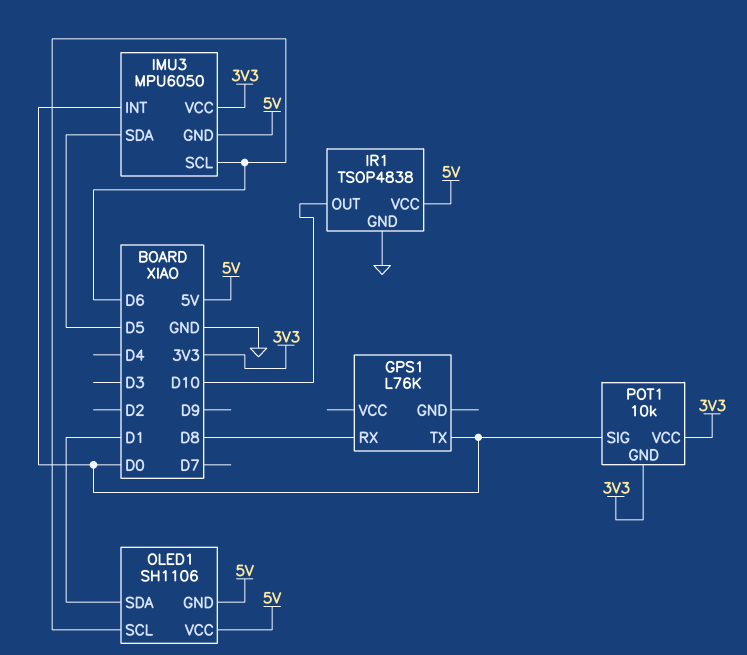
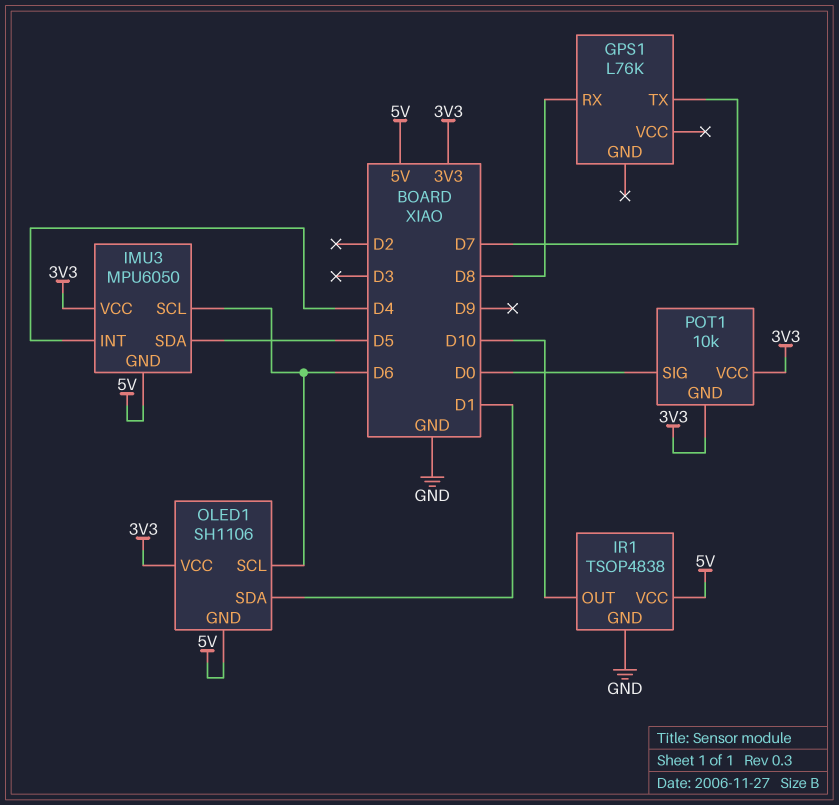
GPS1 pin TX: D0 -> D7
IMU3 pin INT: D0 -> D4
OLED1 pin VCC: 5V -> 3V3

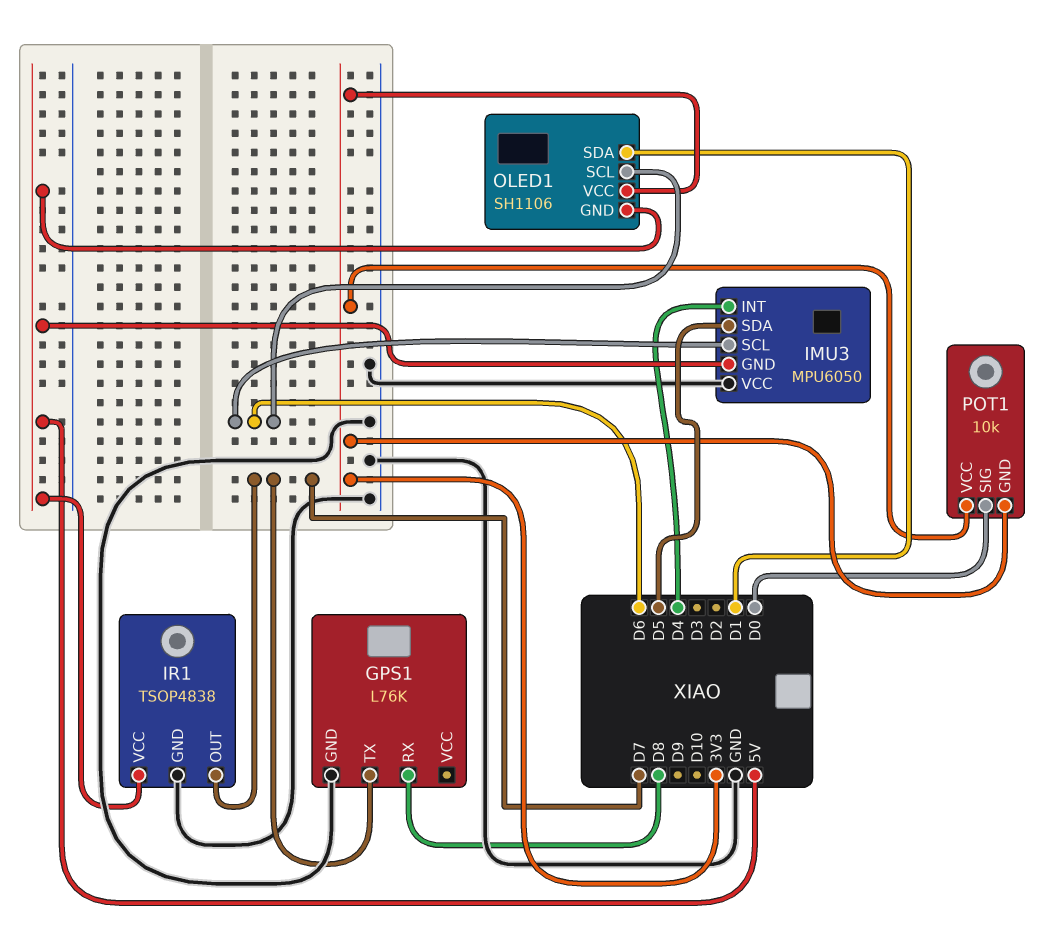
GPS1 pin GND: none -> GND
IMU3 pin VCC: 3V3 -> GND
IR1 pin OUT: D10 -> D7

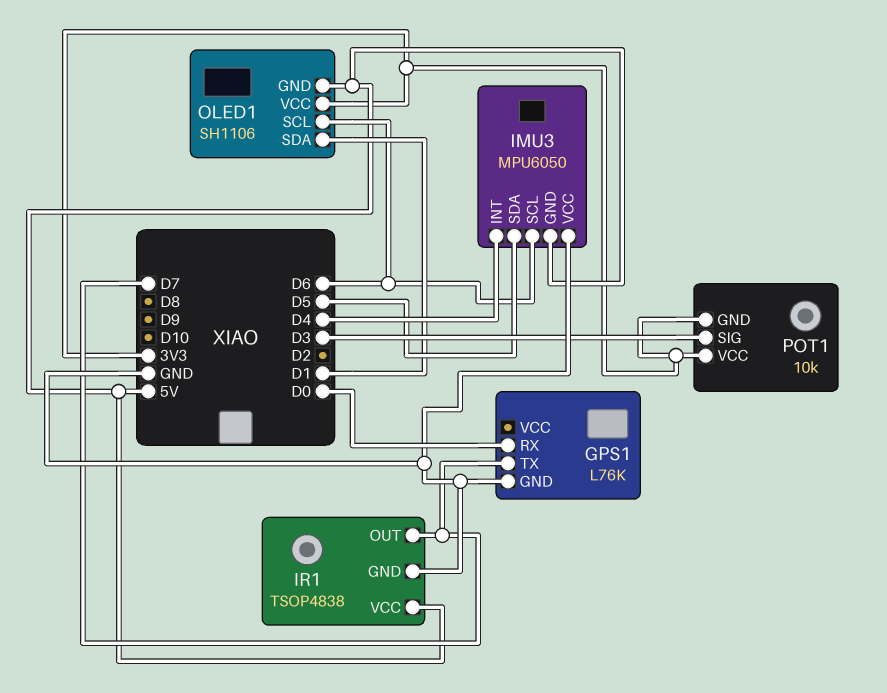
GPS1 pin RX: D8 -> D0
POT1 pin SIG: D0 -> D3

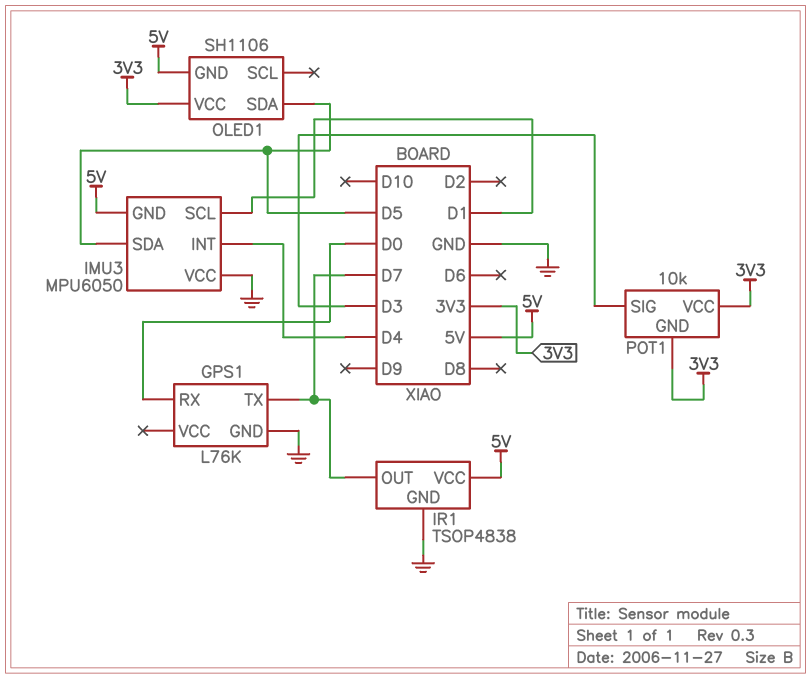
IMU3 pin SCL: D6 -> D1
OLED1 pin SCL: D6 -> none
OLED1 pin SDA: D1 -> D5

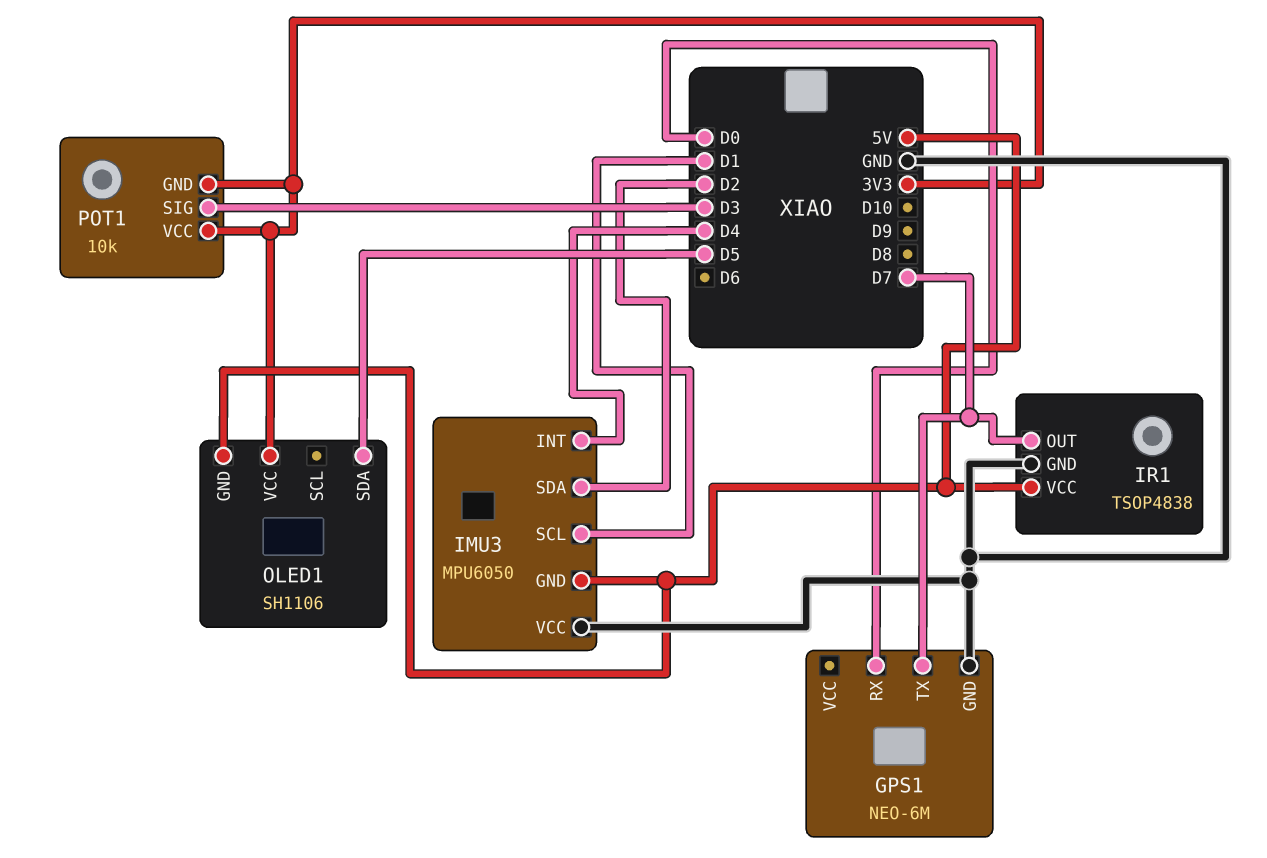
GPS1: L76K -> NEO-6M
IMU3 pin SDA: D5 -> D2

